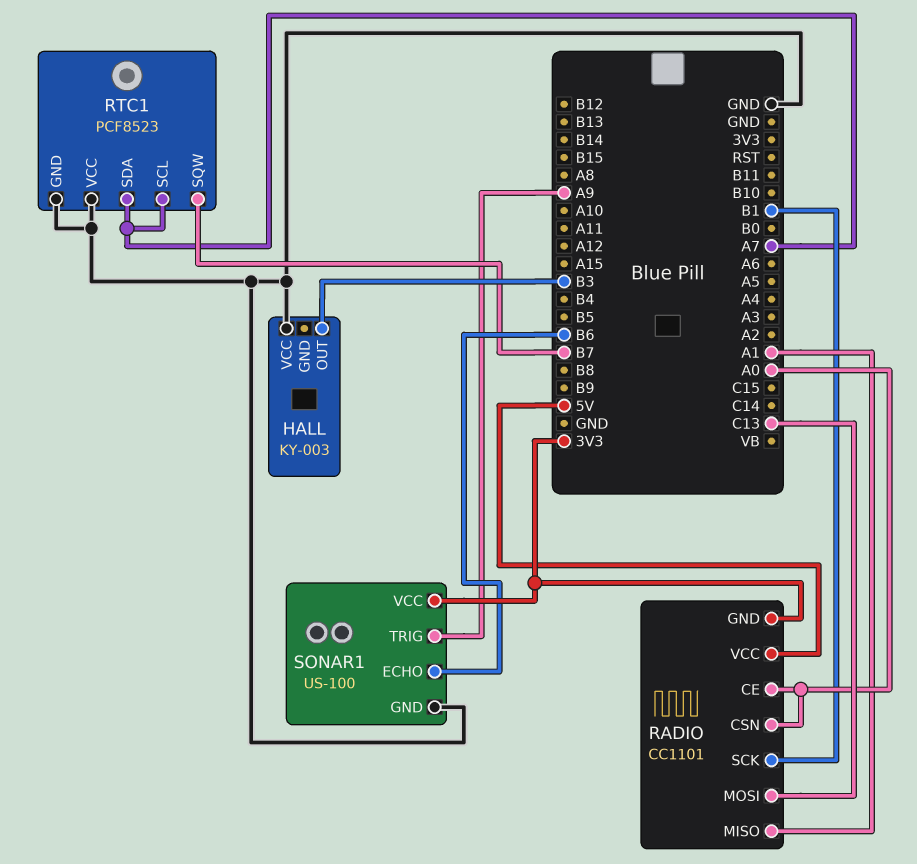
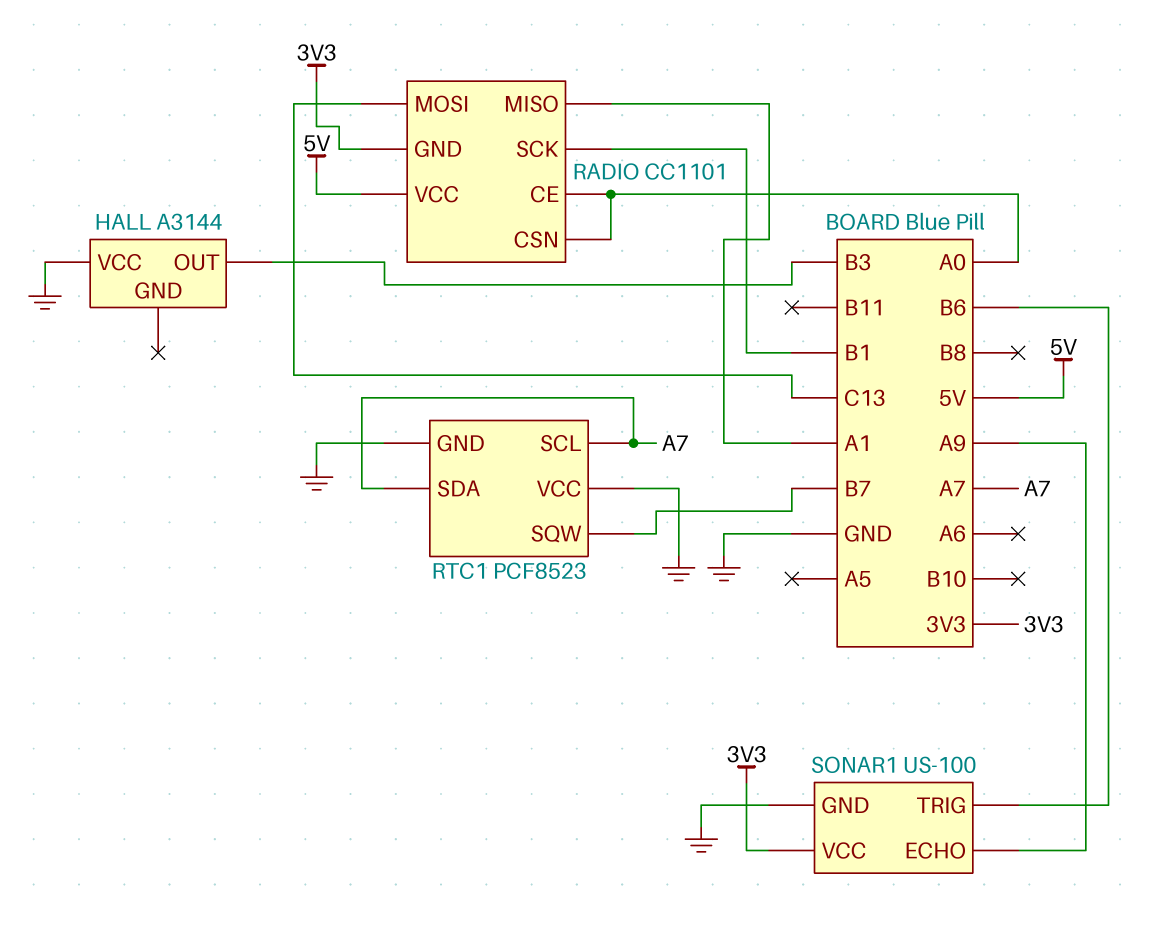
HALL: KY-003 -> A3144
SONAR1 pin ECHO: B6 -> A9
SONAR1 pin TRIG: A9 -> B6

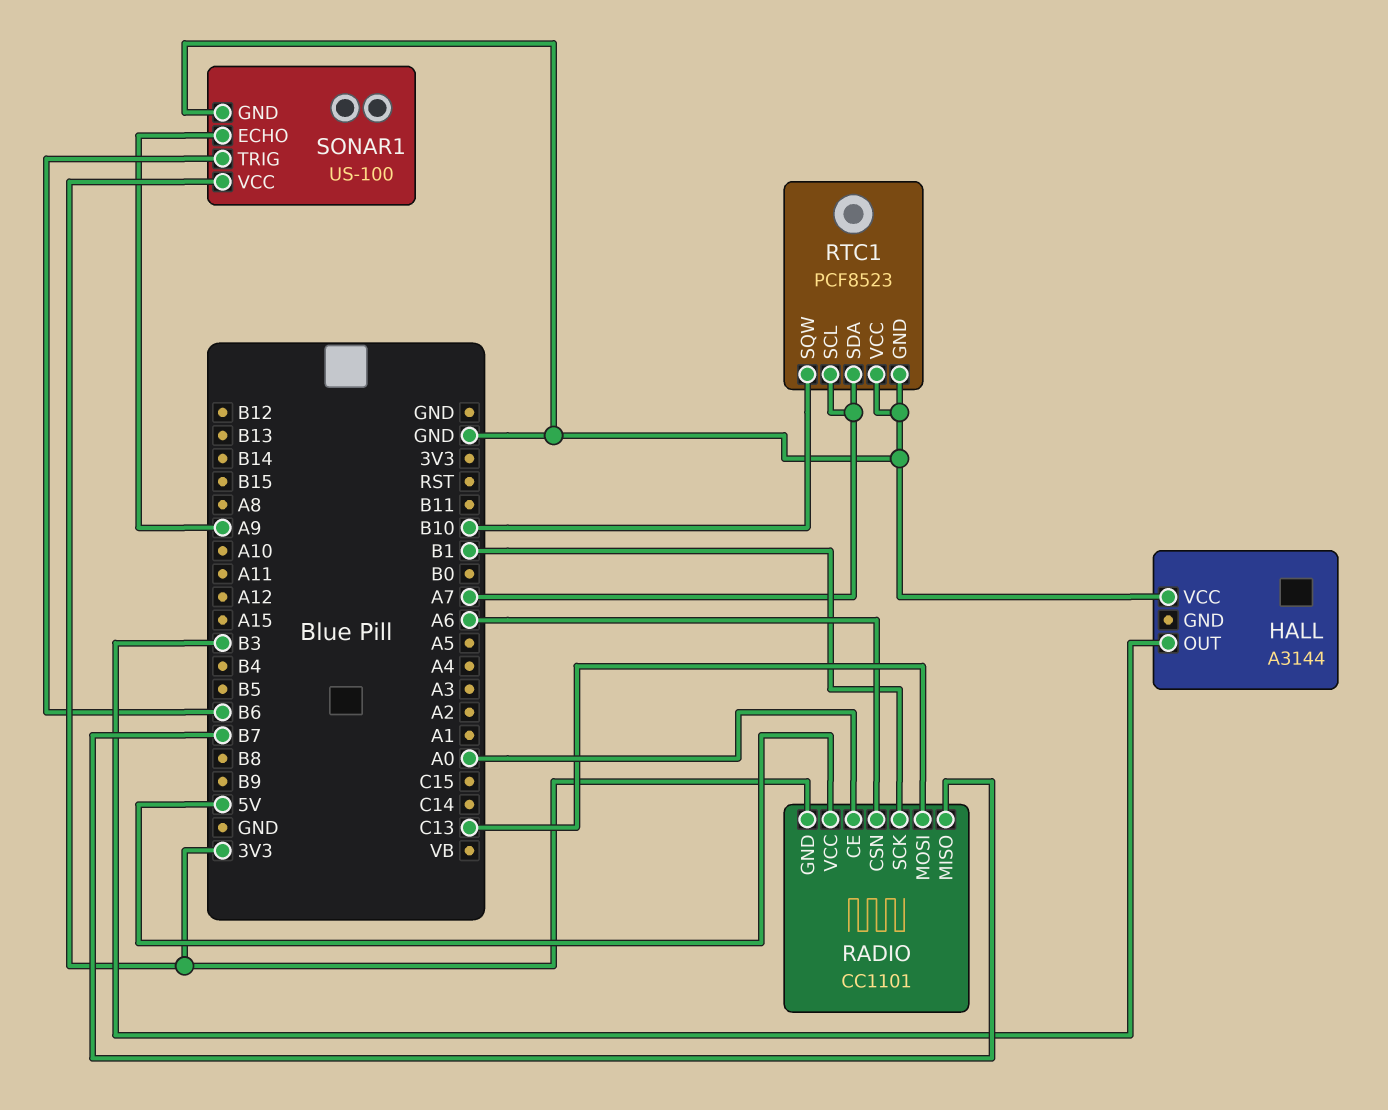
RADIO pin CSN: A0 -> A6
RADIO pin MISO: A1 -> B7
RTC1 pin SQW: B7 -> B10

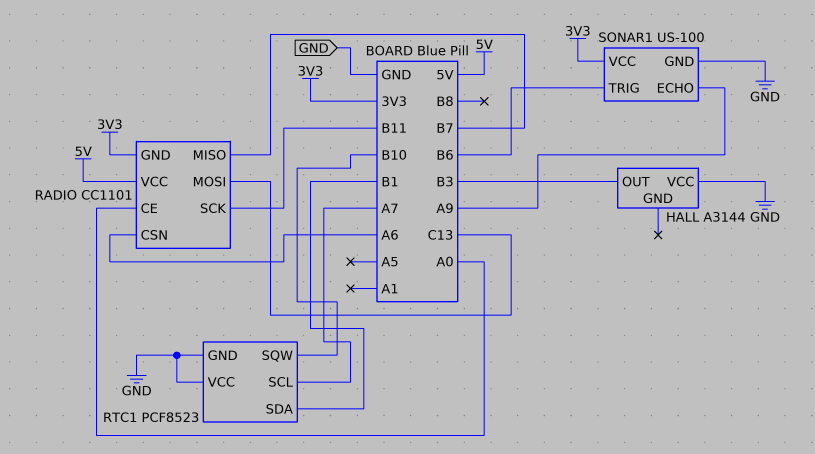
RADIO pin SCK: B1 -> B11
RTC1 pin SDA: A7 -> B1

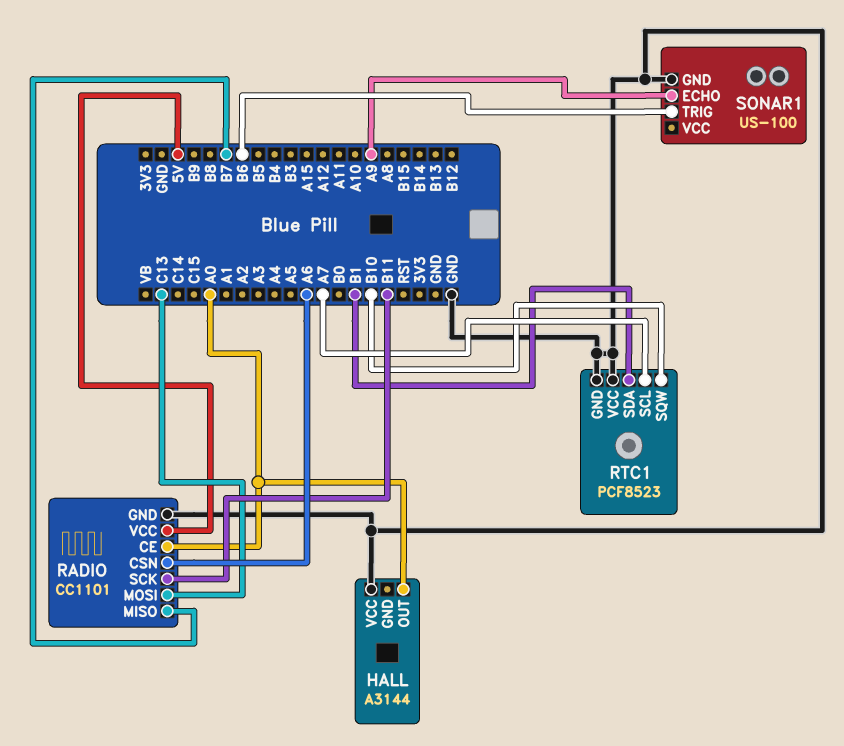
HALL pin OUT: B3 -> A0
RADIO pin GND: 3V3 -> GND
SONAR1 pin VCC: 3V3 -> none

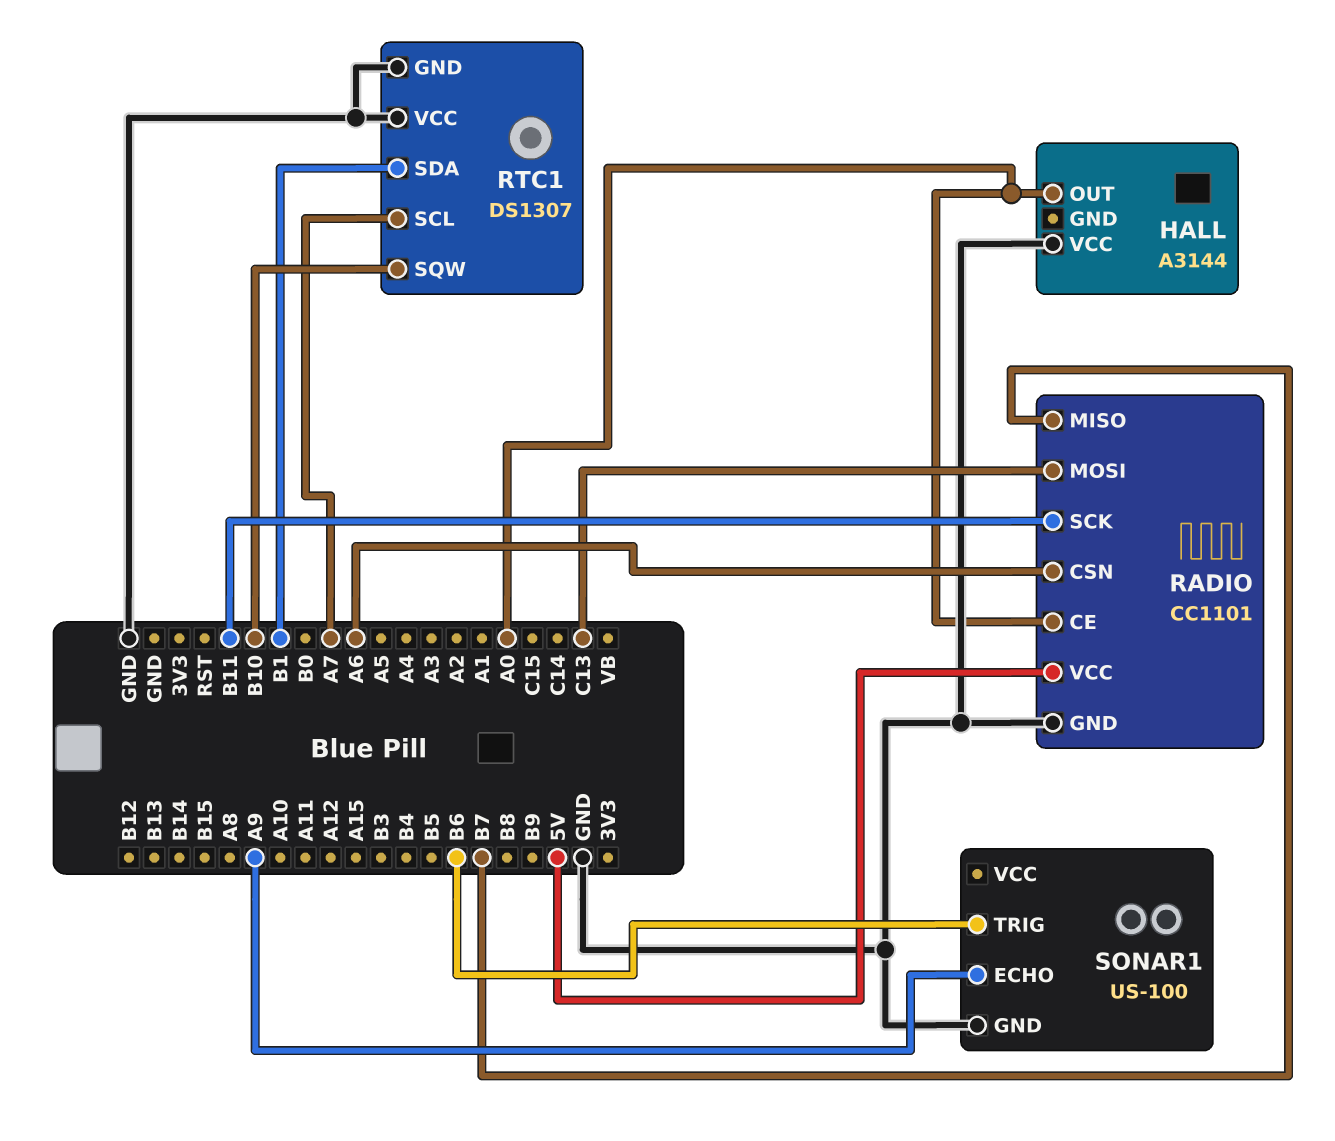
RTC1: PCF8523 -> DS1307

